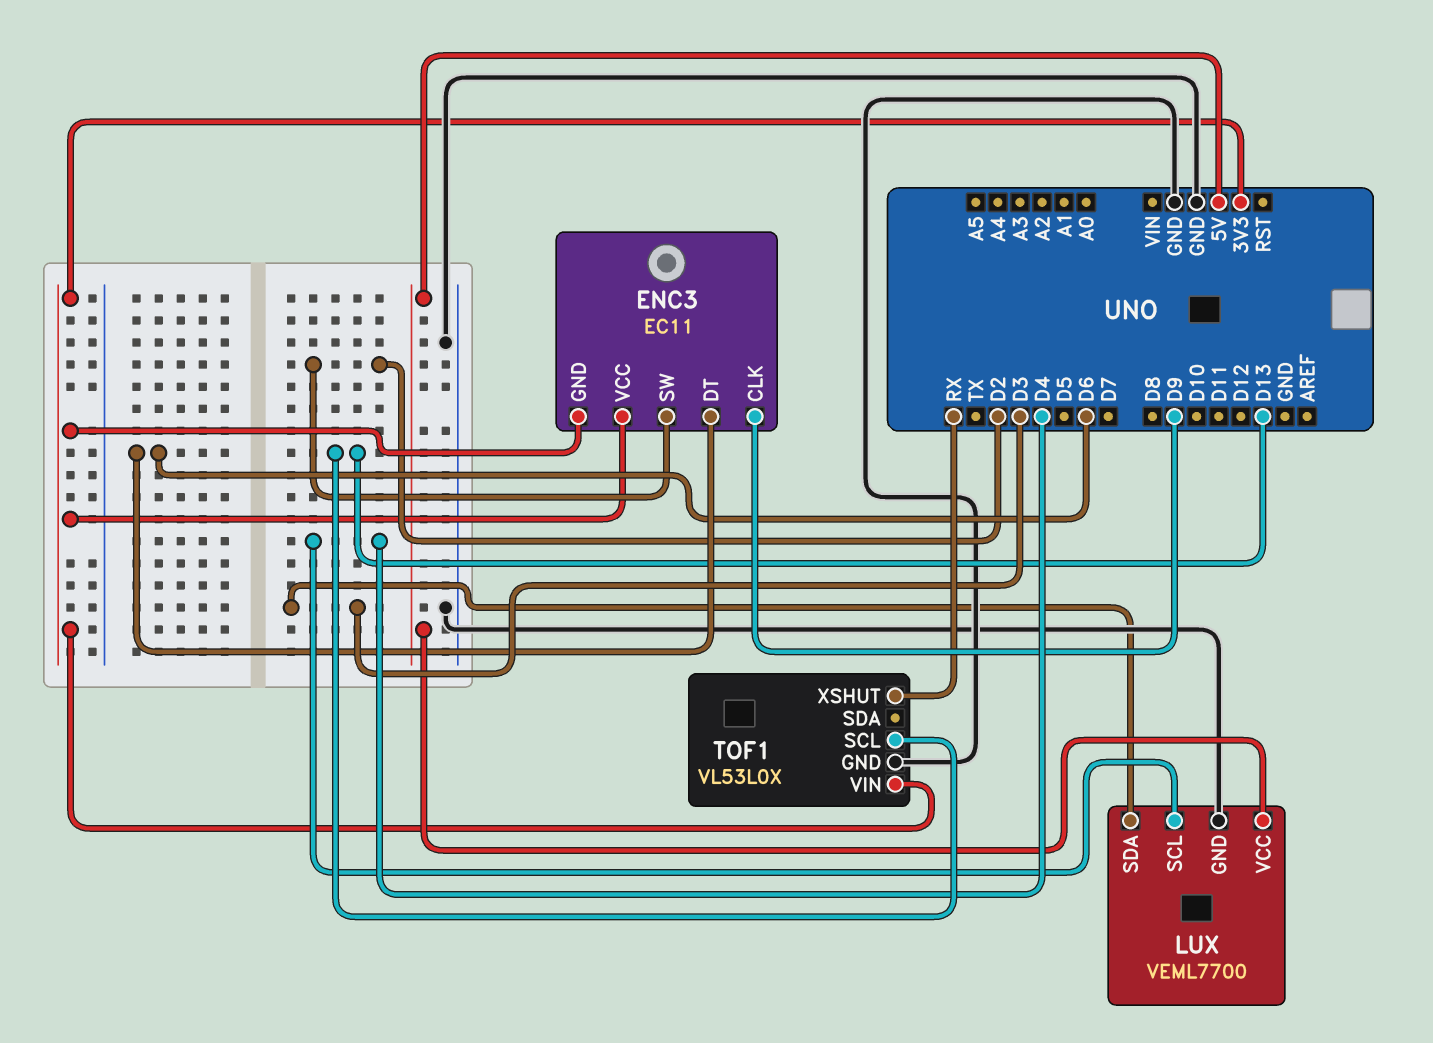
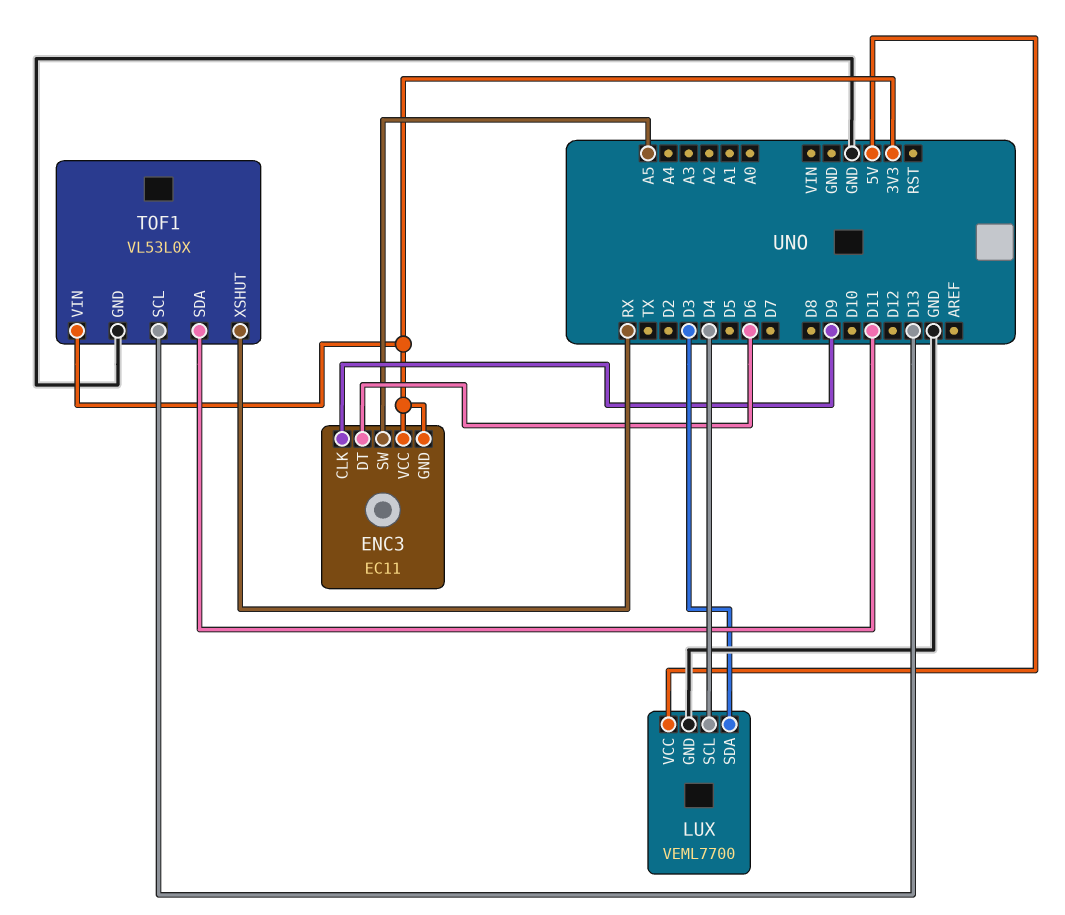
ENC3 pin SW: D2 -> A5
TOF1 pin SDA: none -> D11

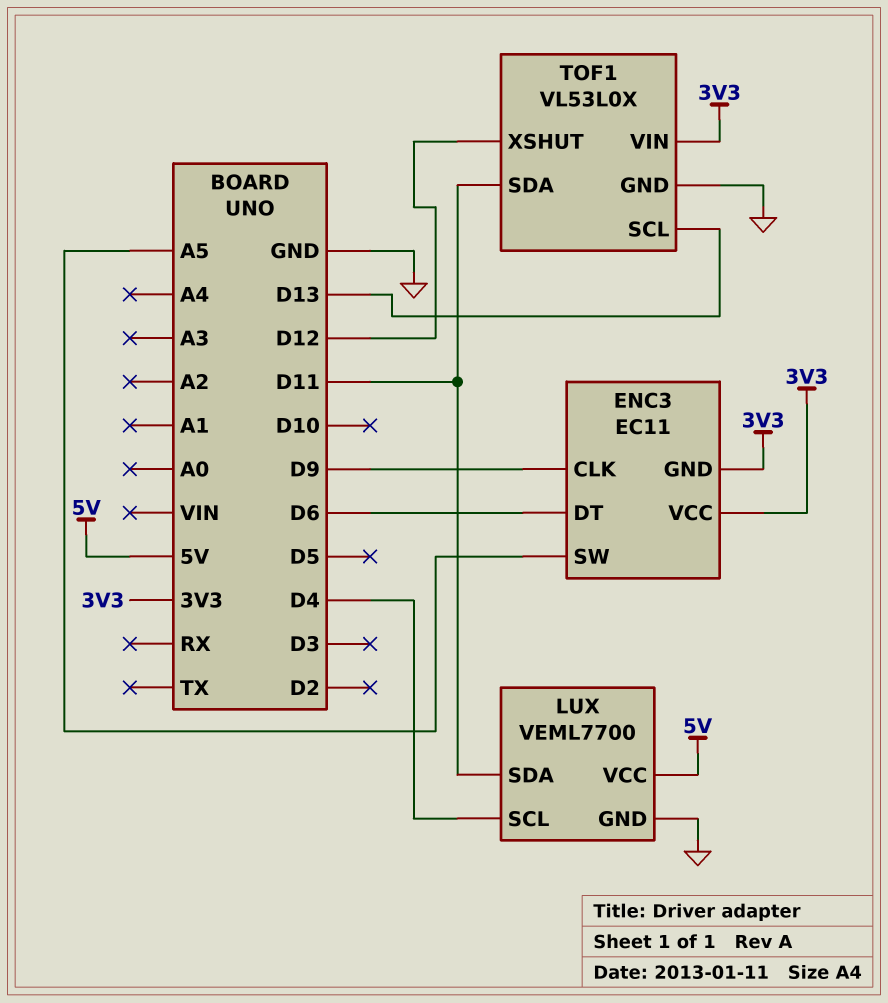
LUX pin SDA: D3 -> D11
TOF1 pin XSHUT: RX -> D12

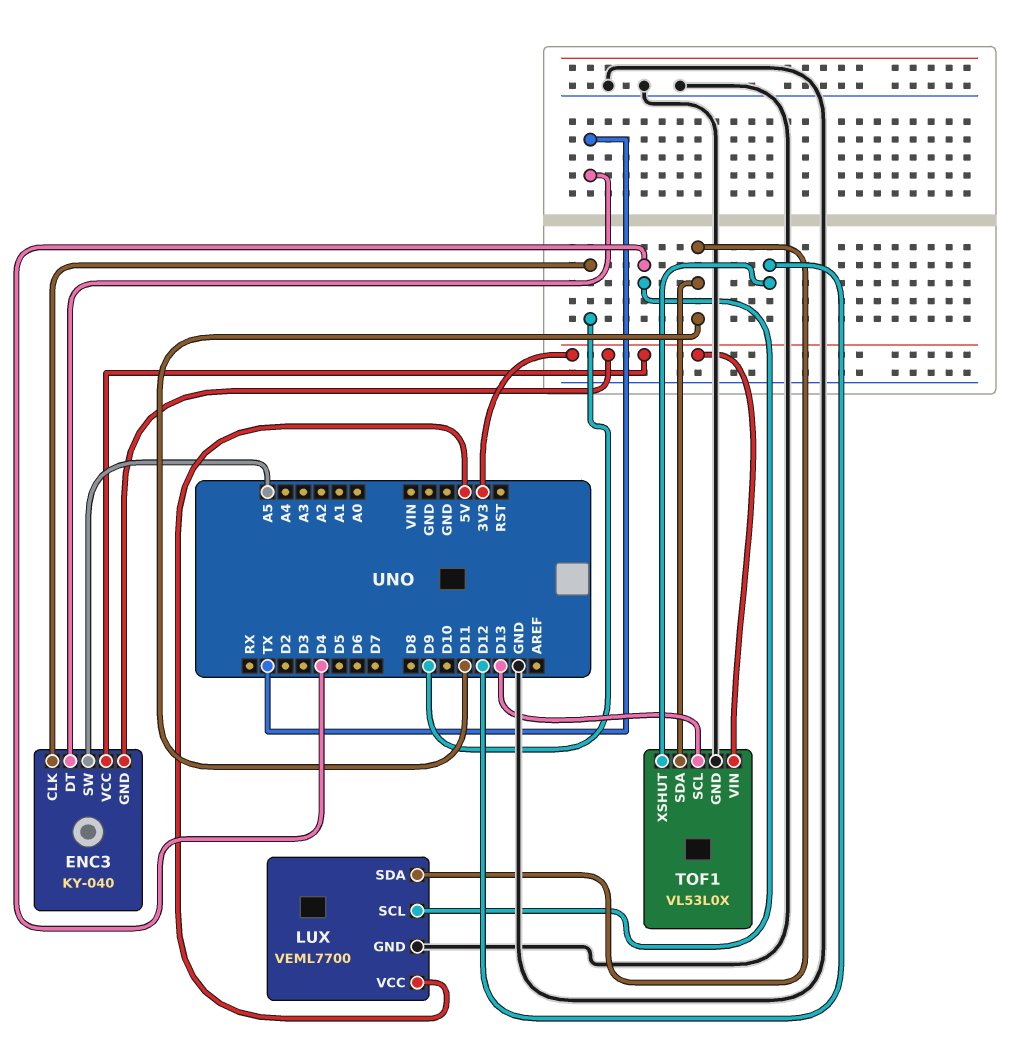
ENC3: EC11 -> KY-040
ENC3 pin DT: D6 -> TX

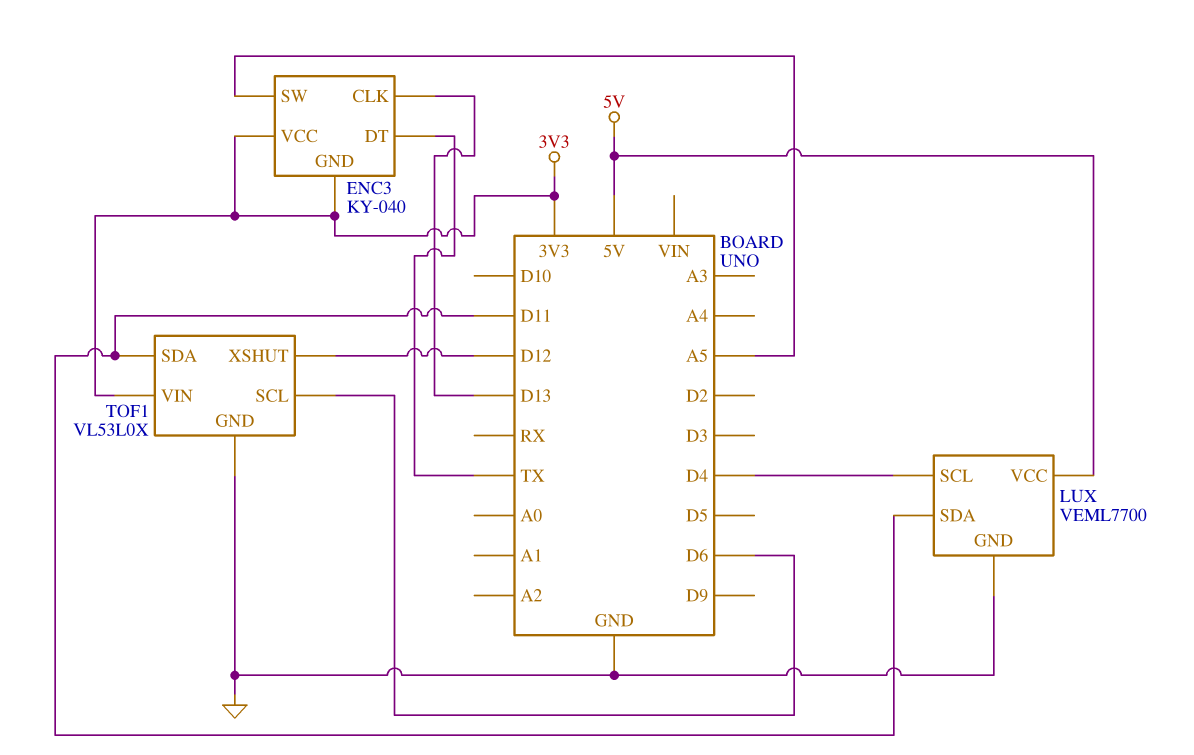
ENC3 pin CLK: D9 -> D13
TOF1 pin SCL: D13 -> D6

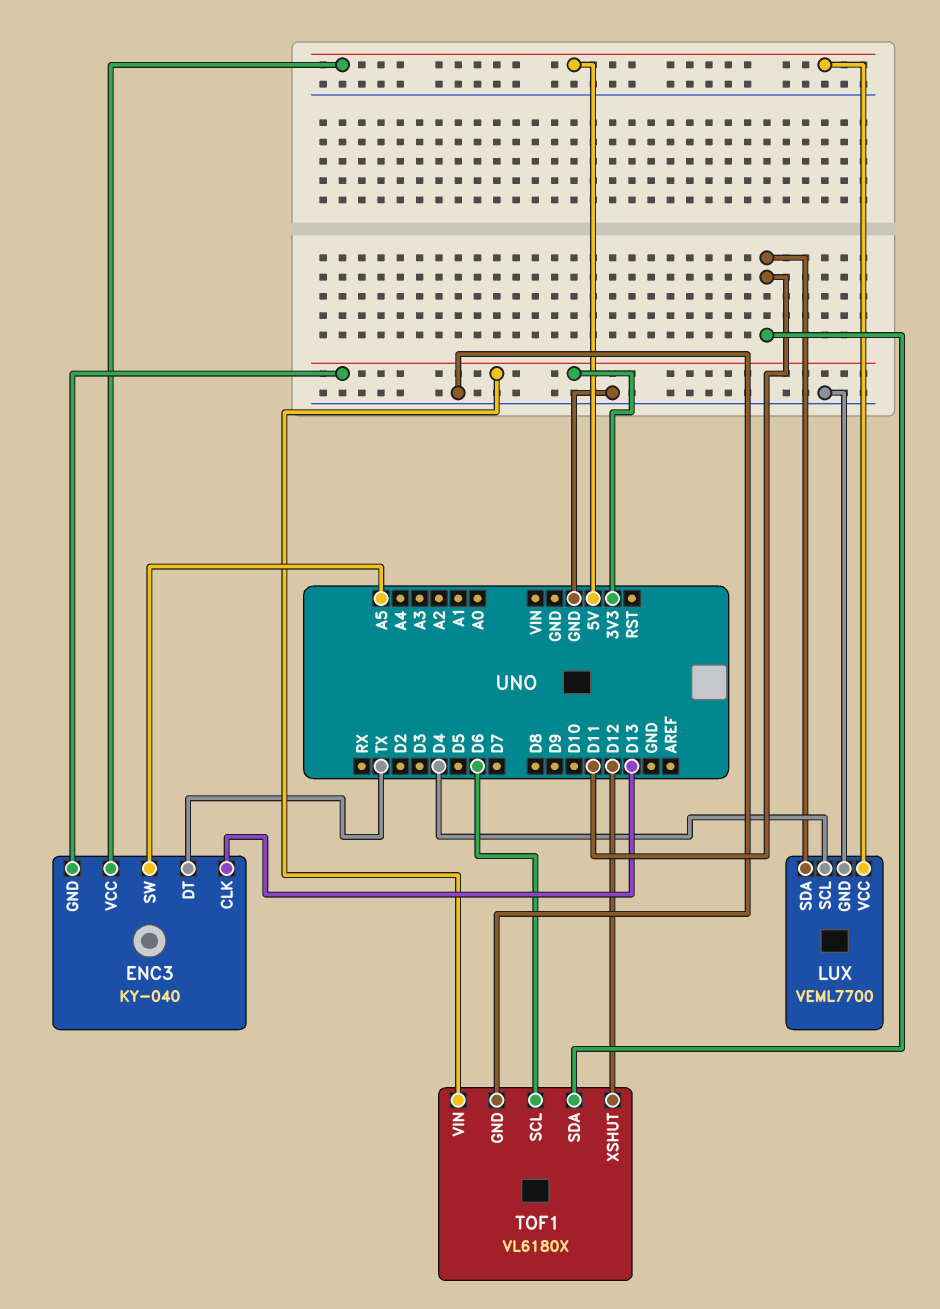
ENC3 pin VCC: 3V3 -> 5V
TOF1: VL53L0X -> VL6180X

